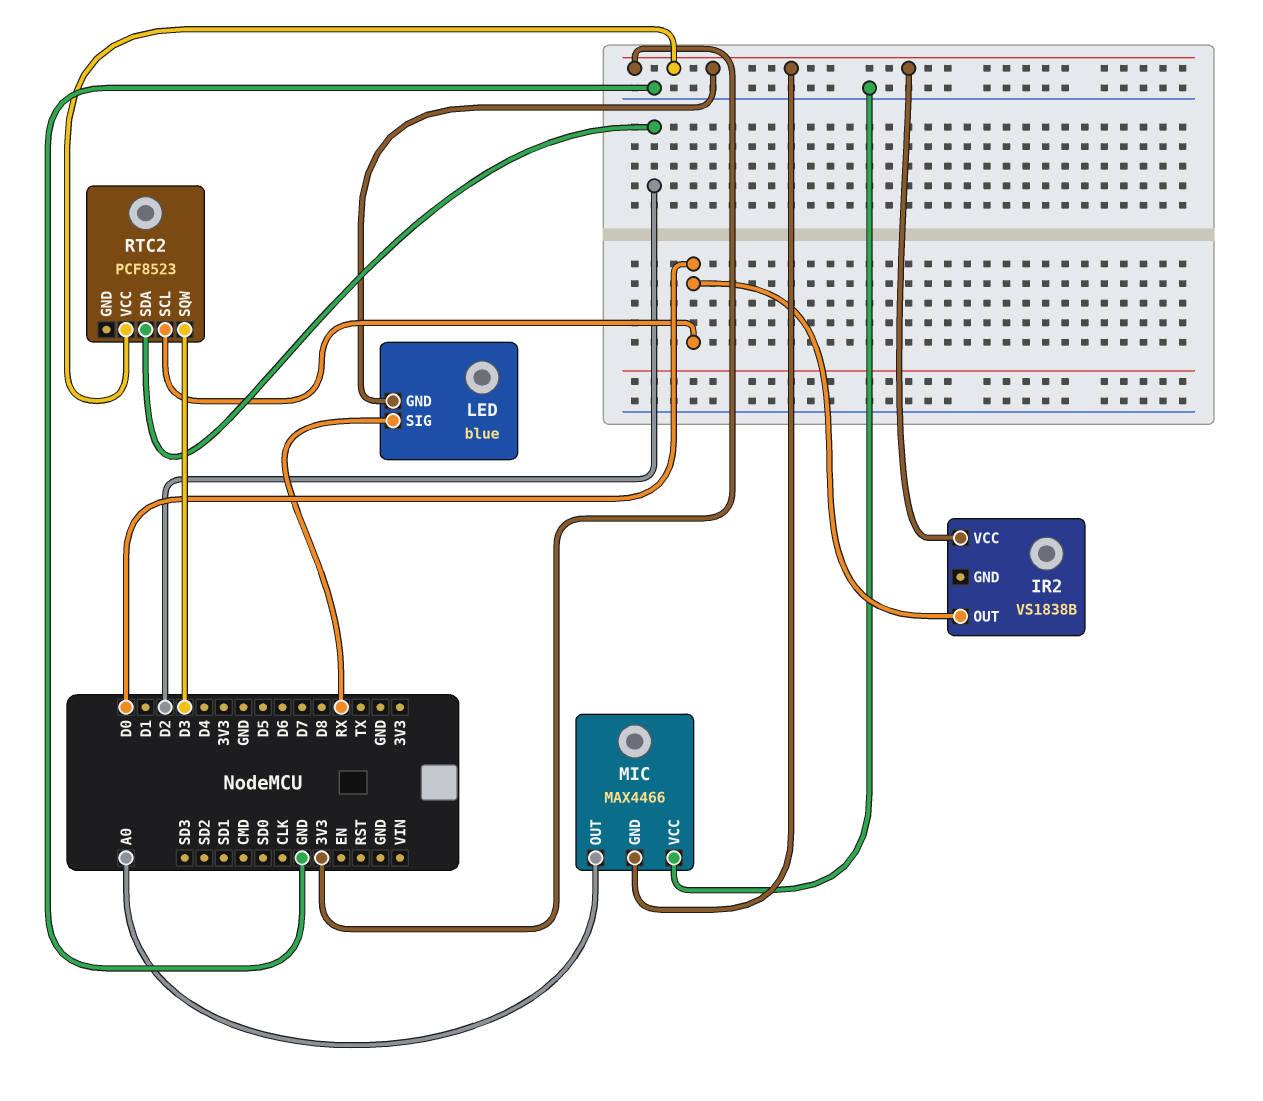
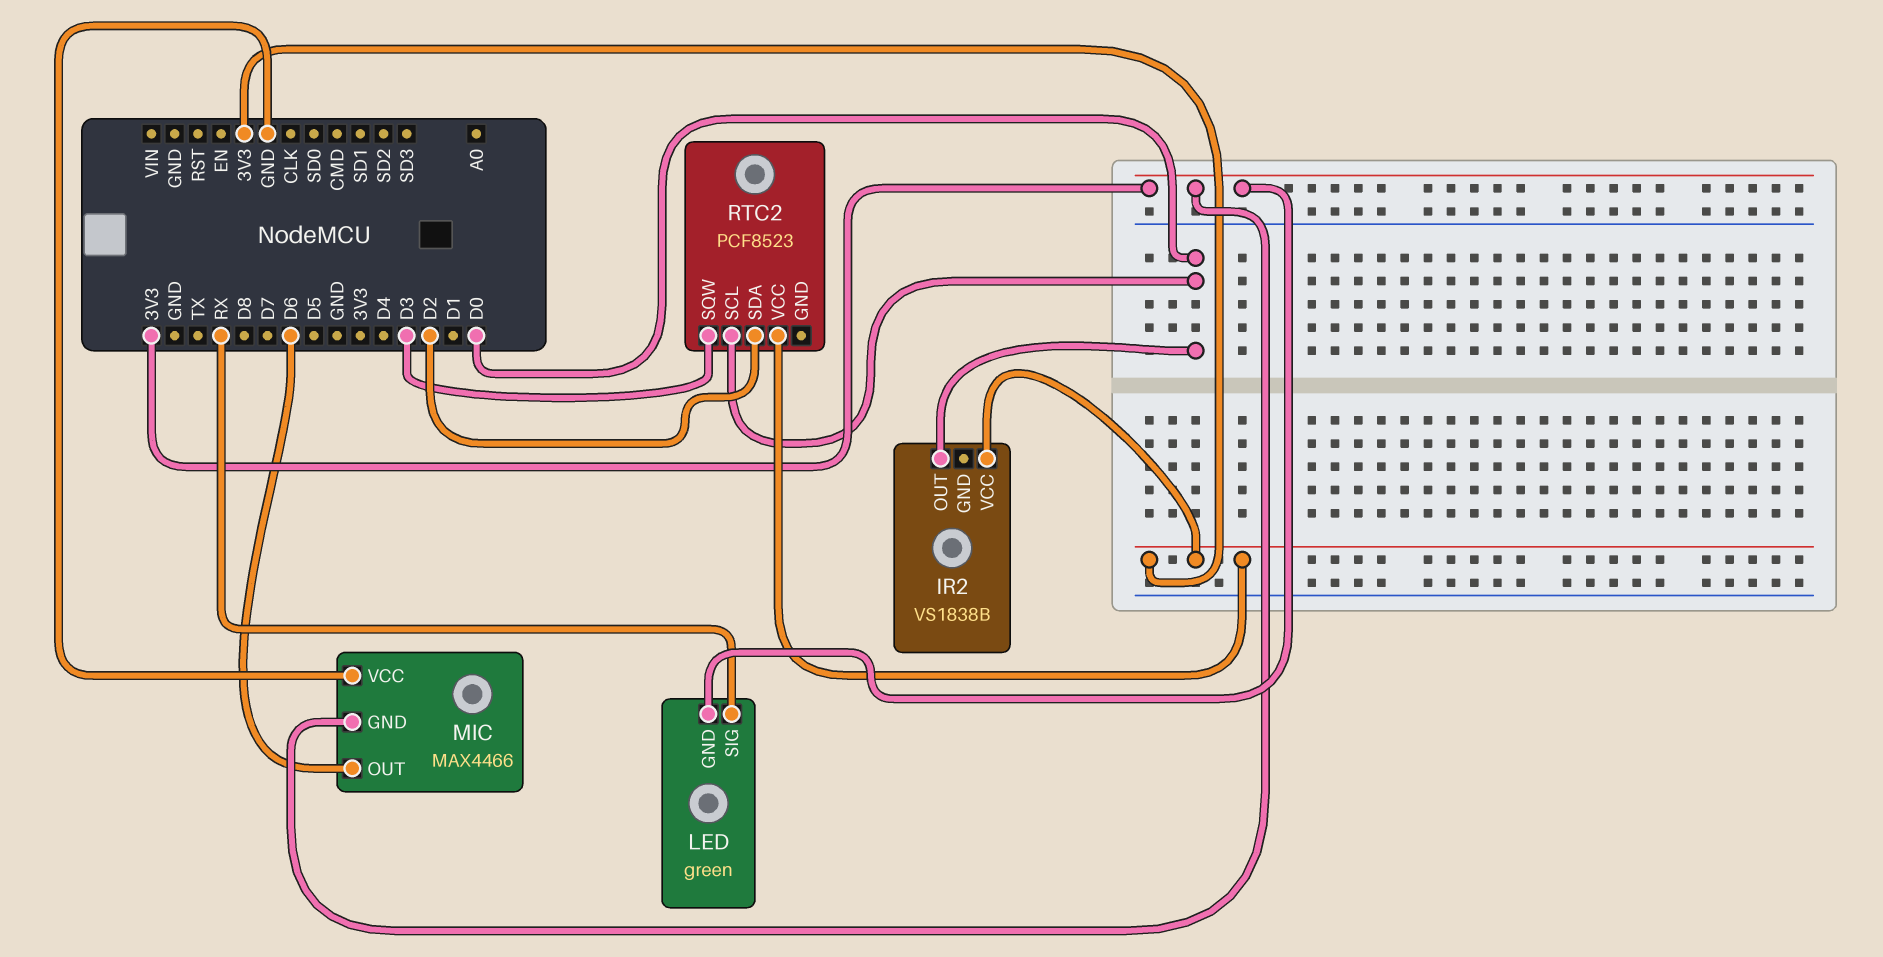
LED: blue -> green
MIC pin OUT: A0 -> D6

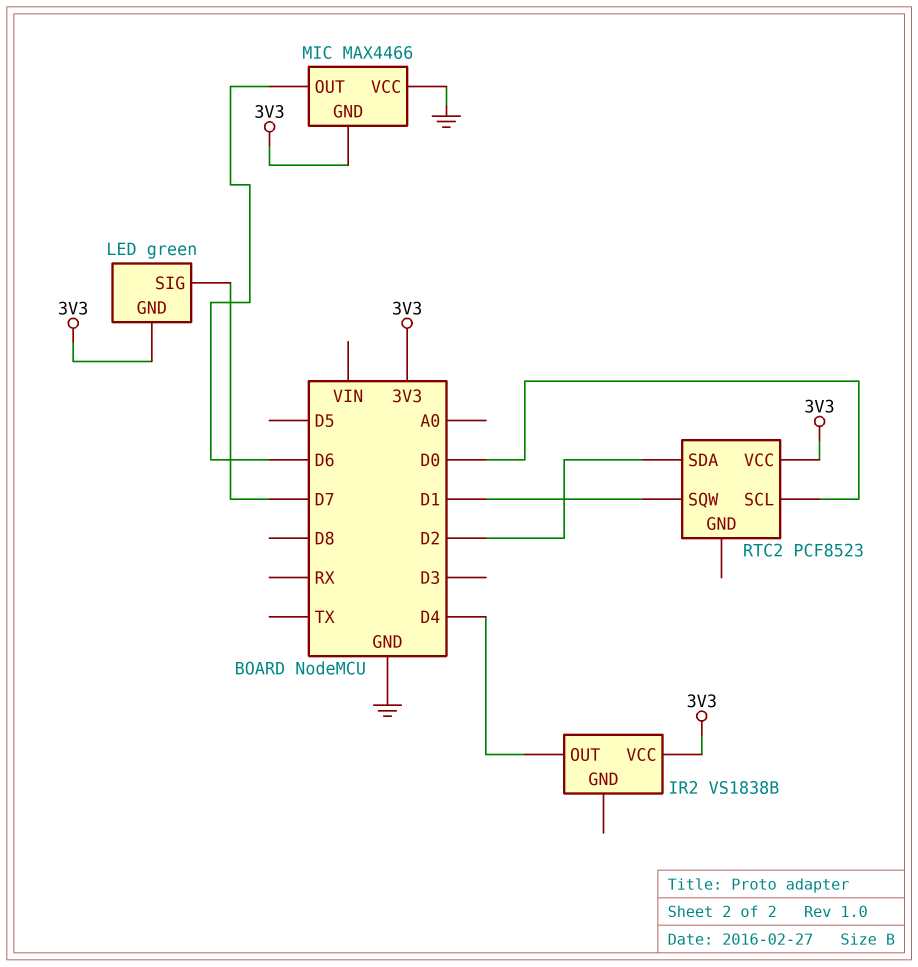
IR2 pin OUT: D0 -> D4
LED pin SIG: RX -> D7
RTC2 pin SQW: D3 -> D1

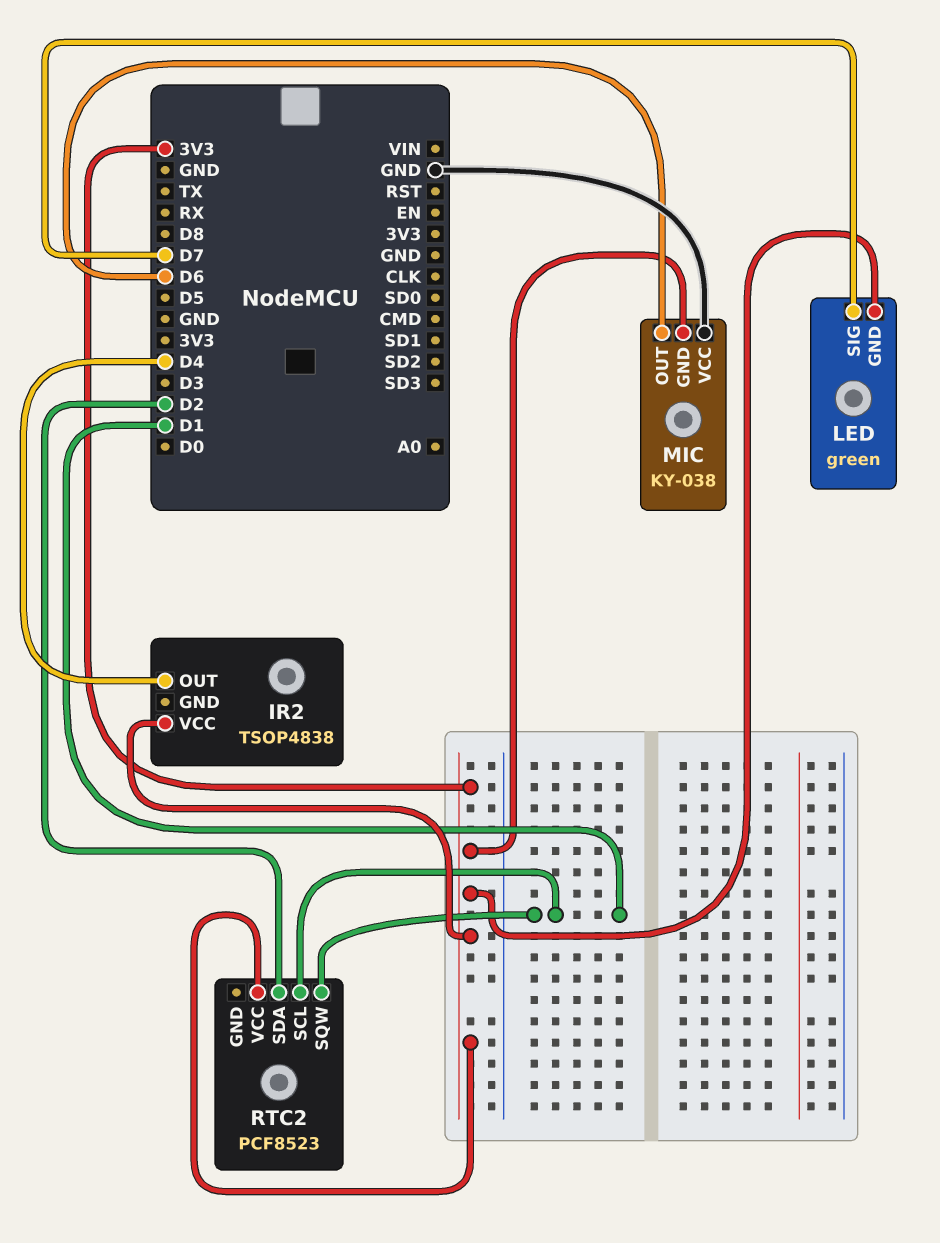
IR2: VS1838B -> TSOP4838
MIC: MAX4466 -> KY-038
RTC2 pin SCL: D0 -> D1

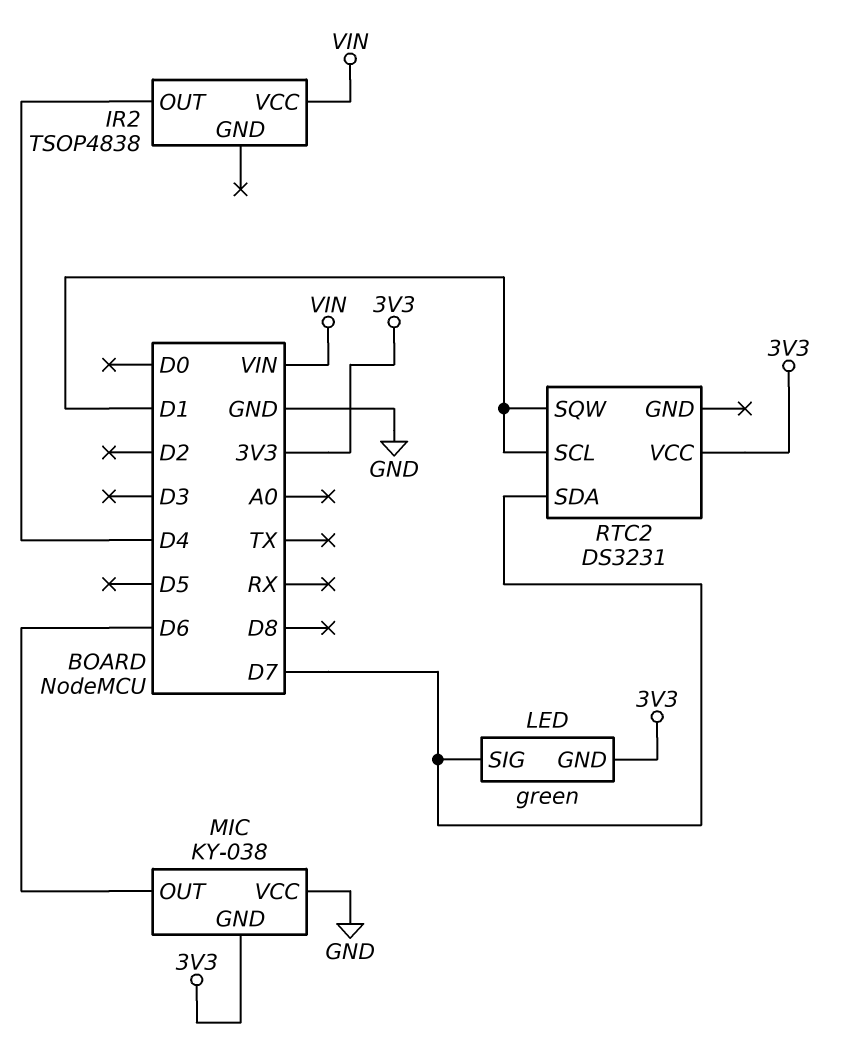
IR2 pin VCC: 3V3 -> VIN
RTC2: PCF8523 -> DS3231
RTC2 pin SDA: D2 -> D7

